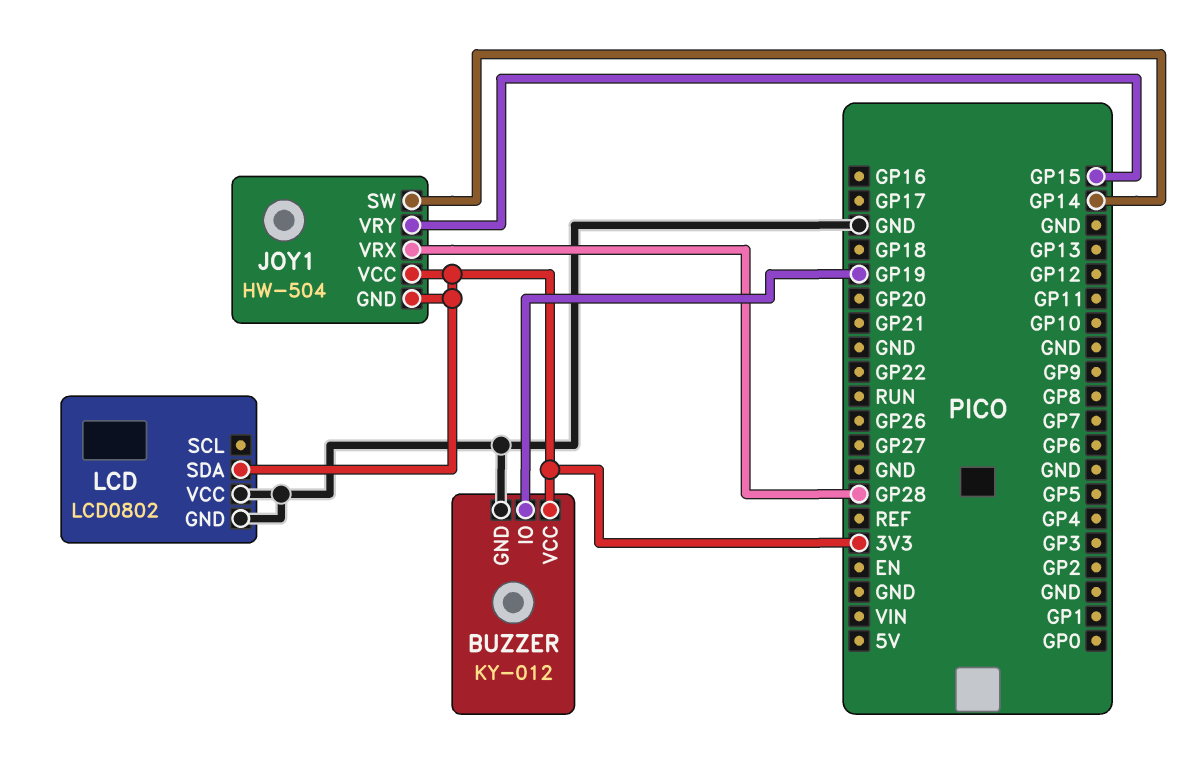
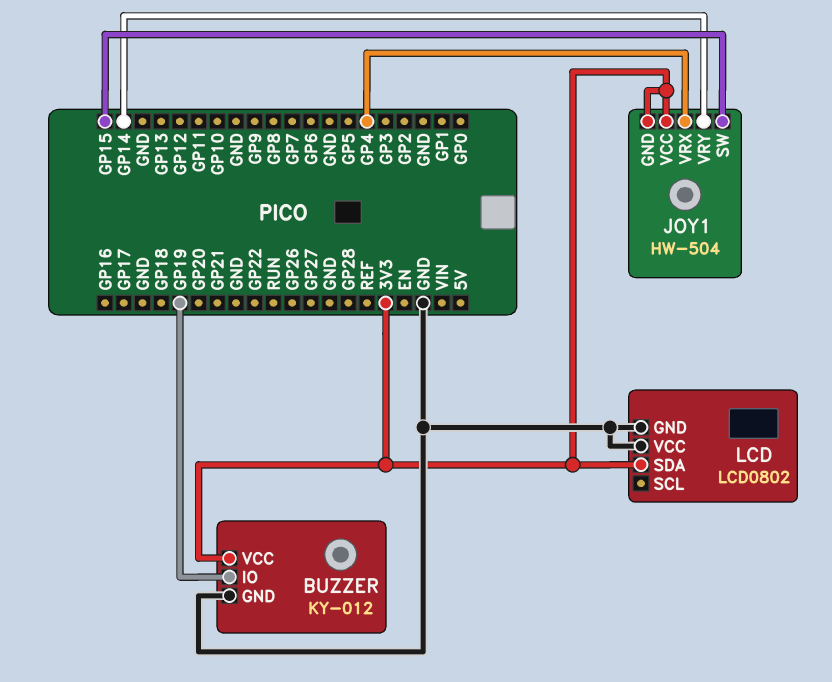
JOY1 pin SW: GP14 -> GP15
JOY1 pin VRX: GP28 -> GP4
JOY1 pin VRY: GP15 -> GP14

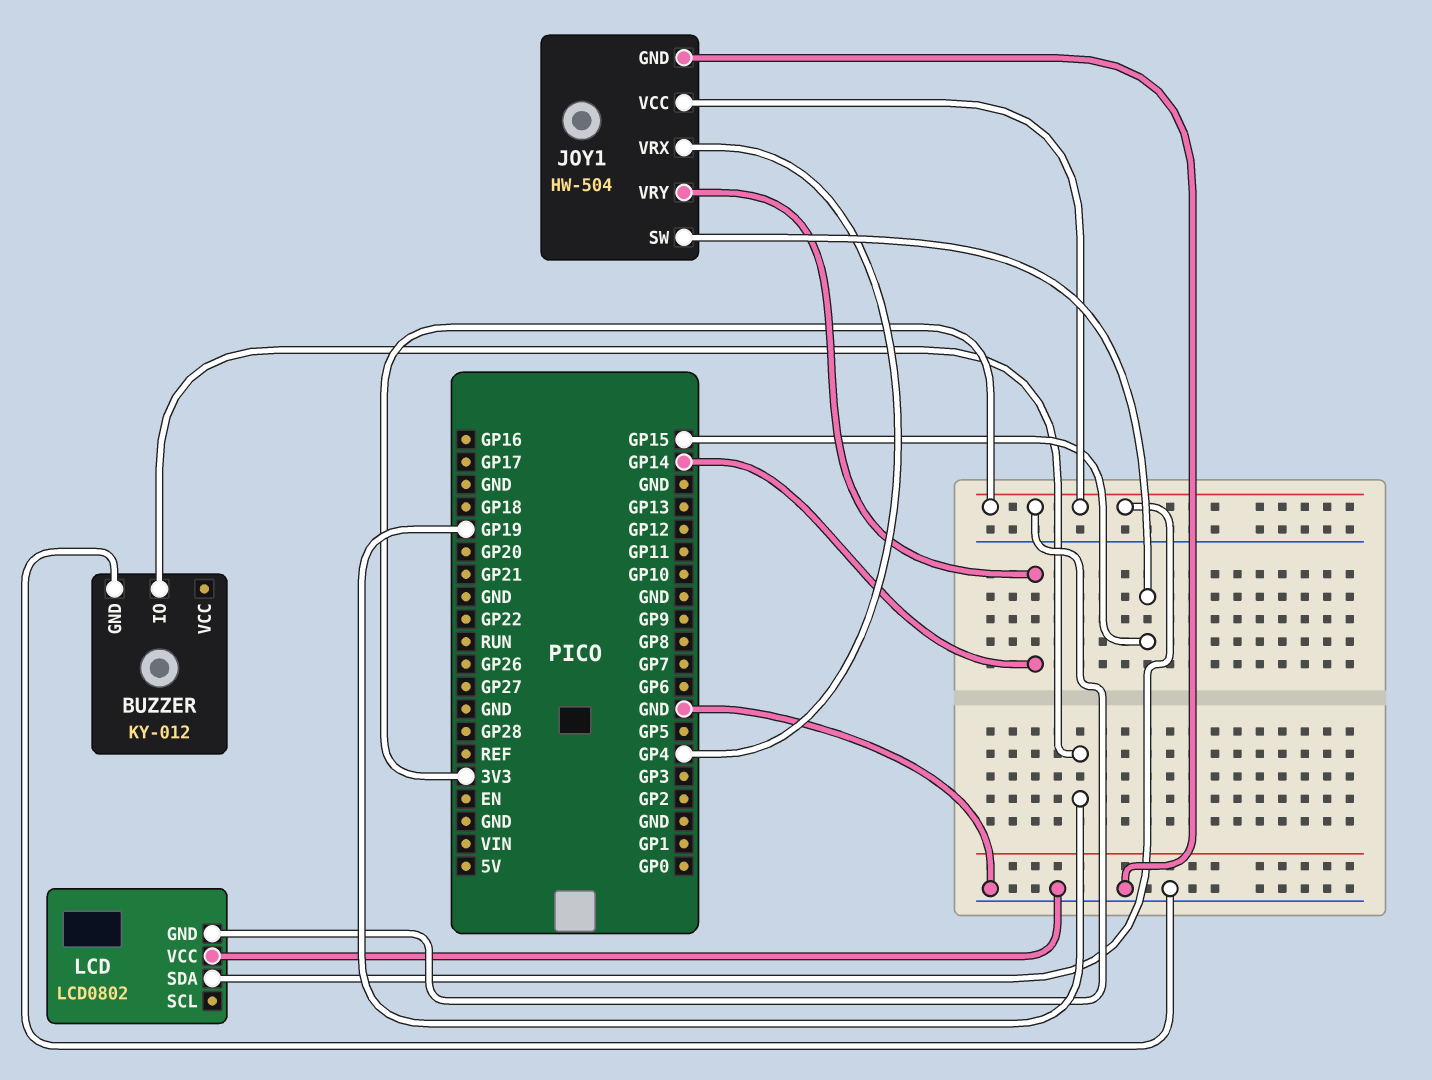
BUZZER pin VCC: 3V3 -> none
JOY1 pin GND: 3V3 -> GND
LCD pin GND: GND -> 3V3

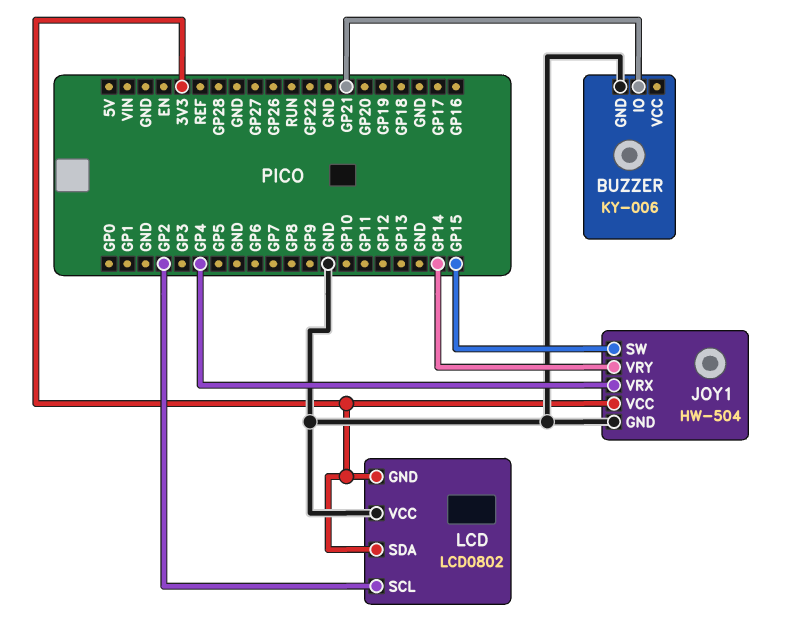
BUZZER: KY-012 -> KY-006
BUZZER pin IO: GP19 -> GP21
LCD pin SCL: none -> GP2

